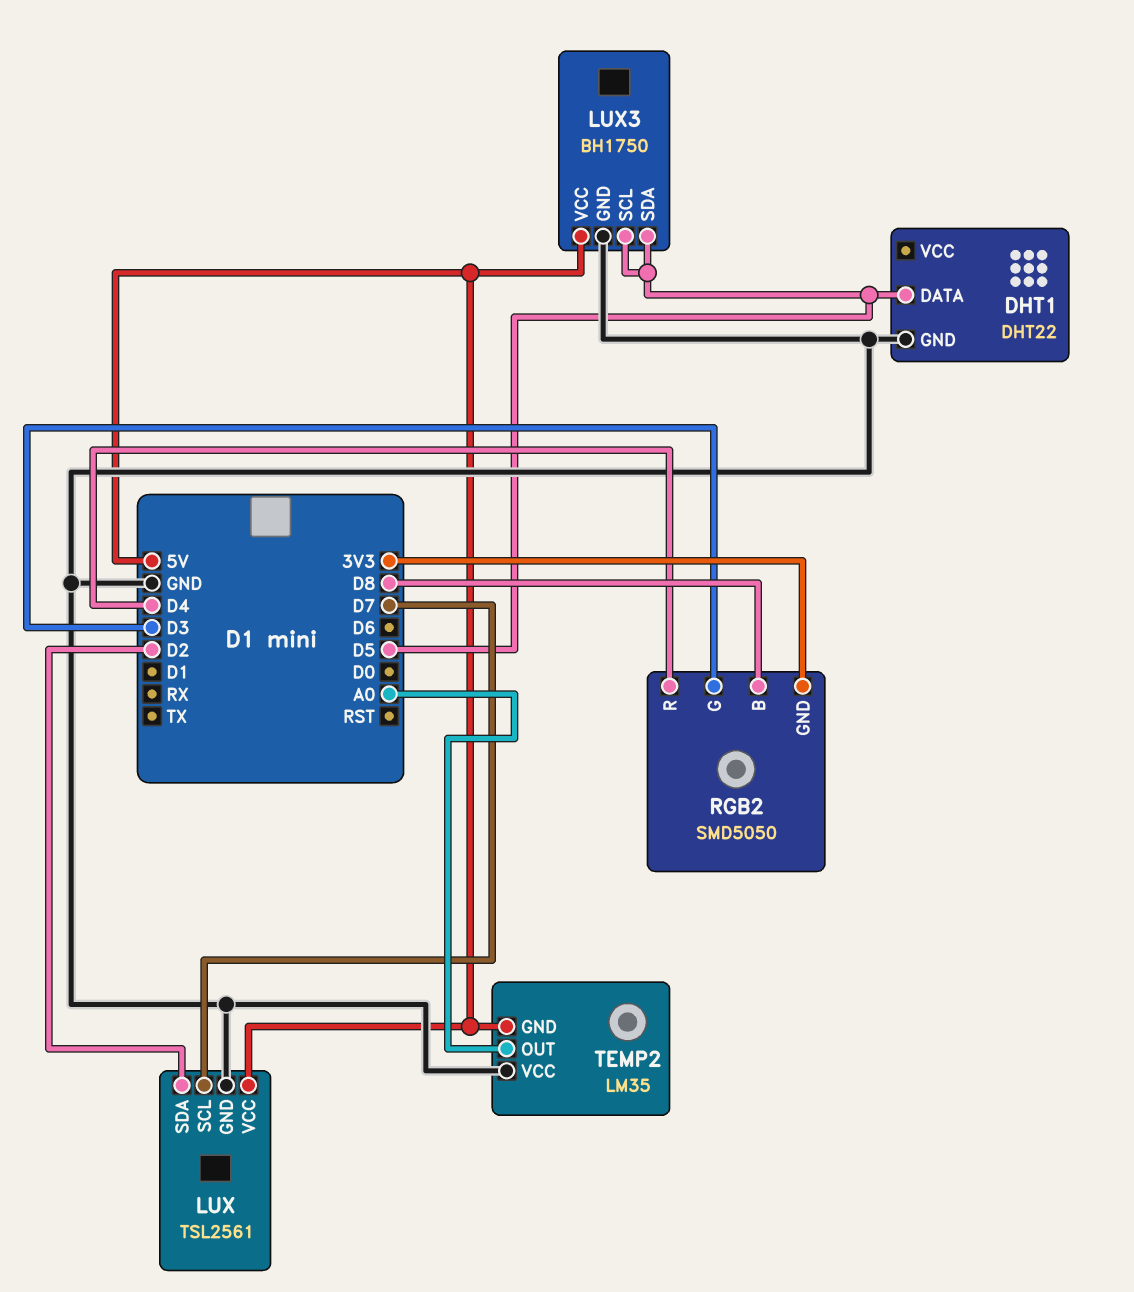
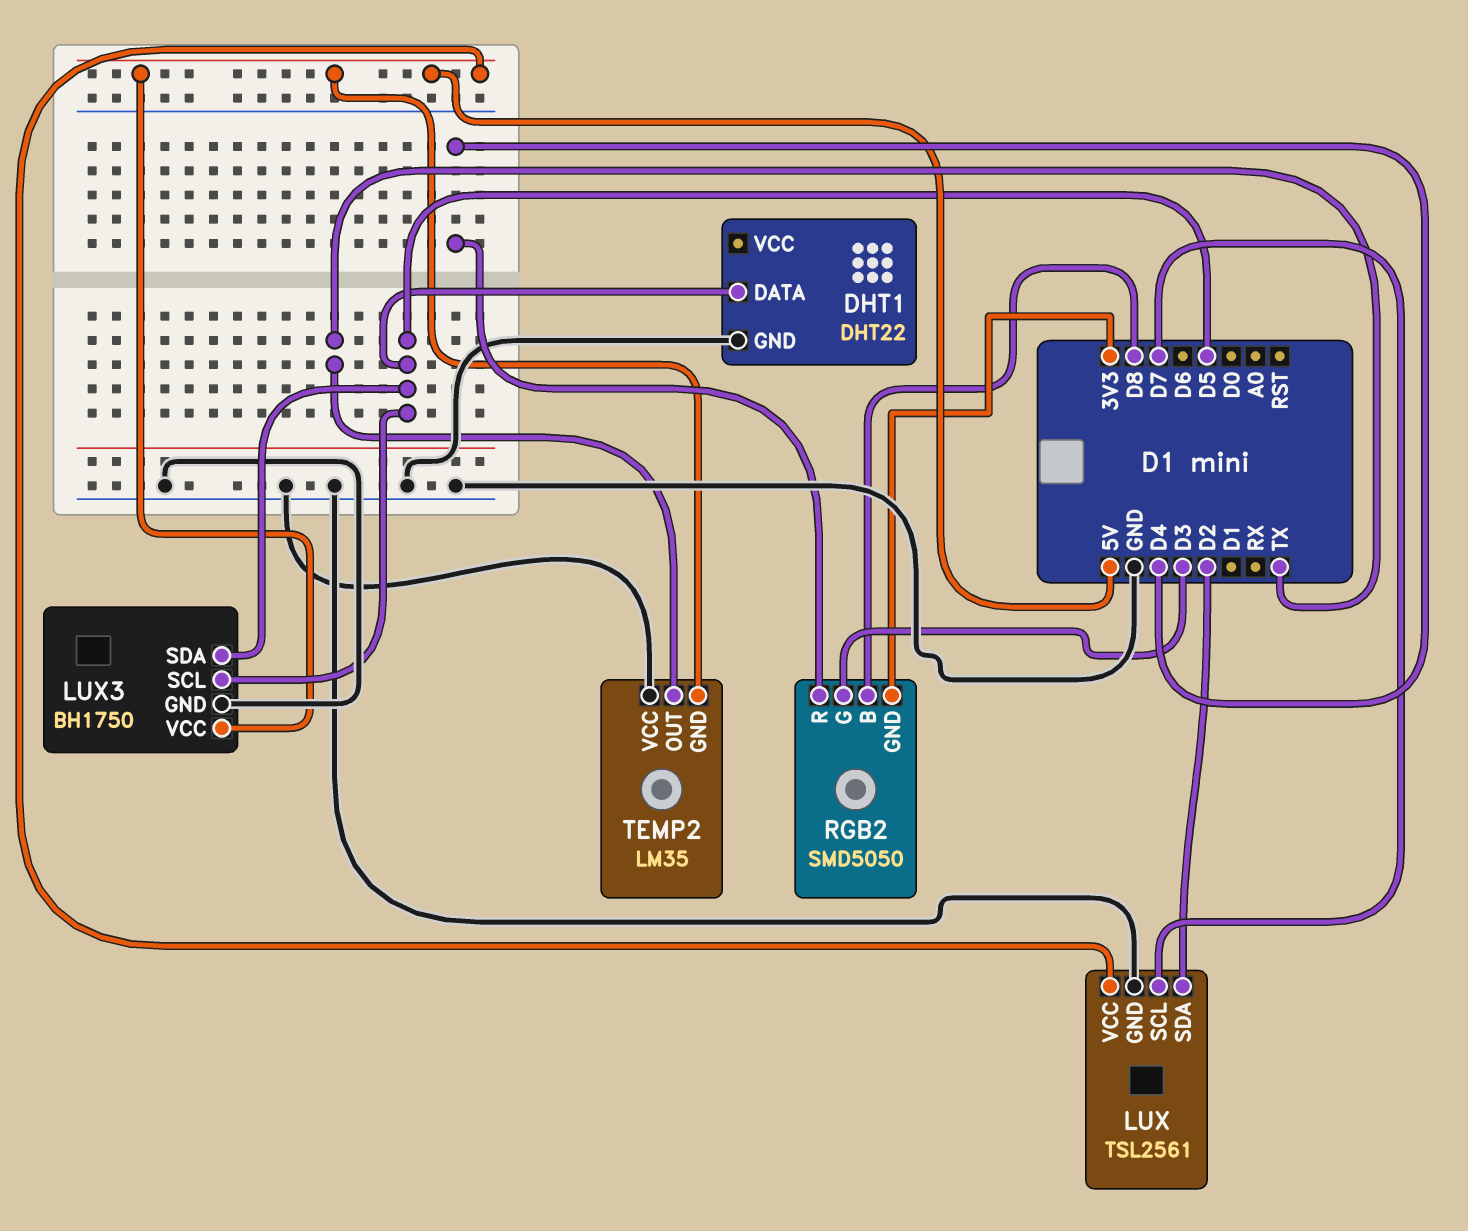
TEMP2 pin OUT: A0 -> TX

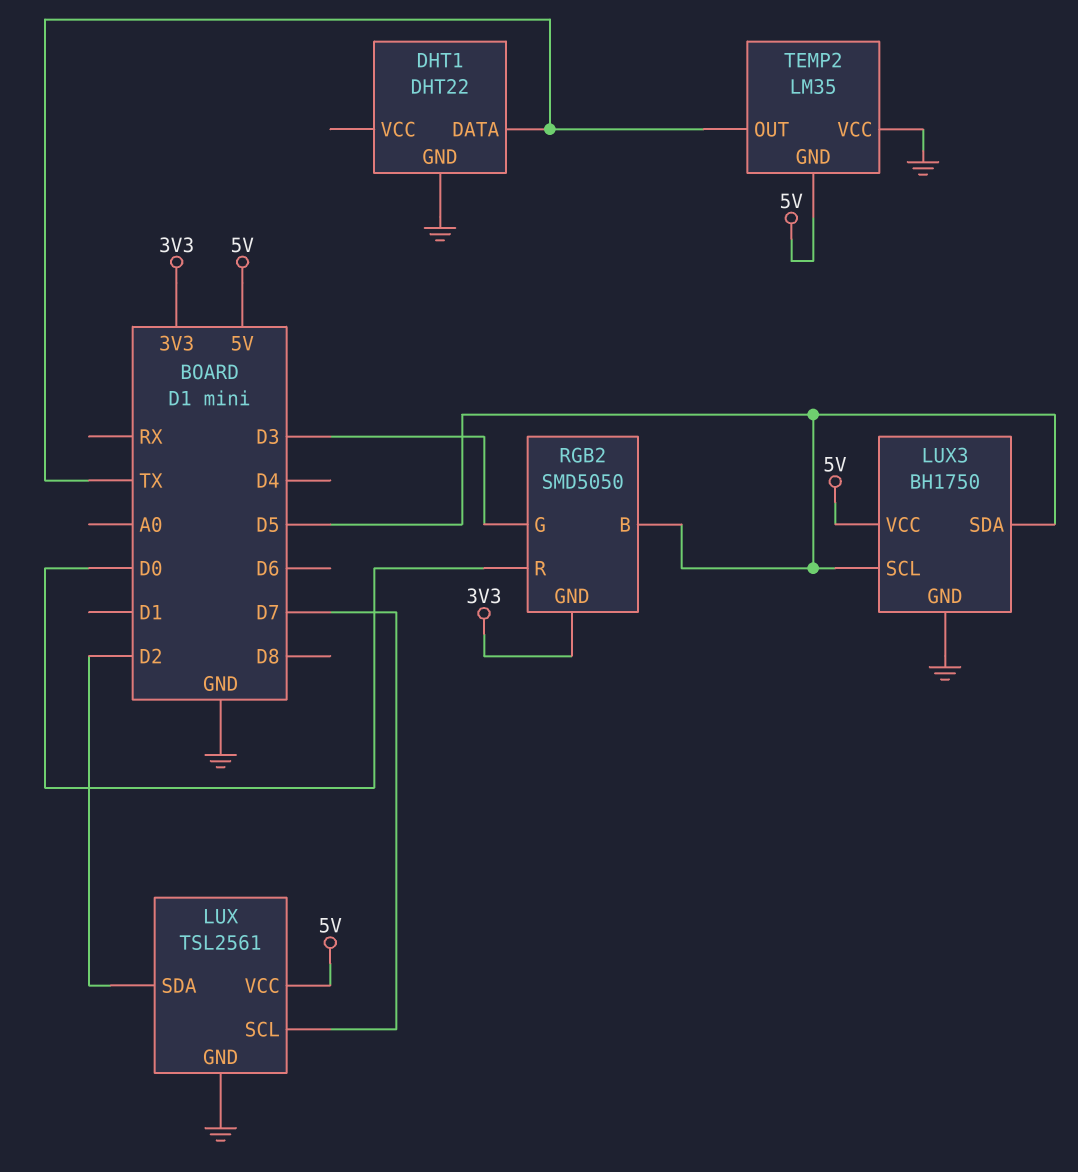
DHT1 pin DATA: D5 -> TX
RGB2 pin B: D8 -> D5
RGB2 pin R: D4 -> D0

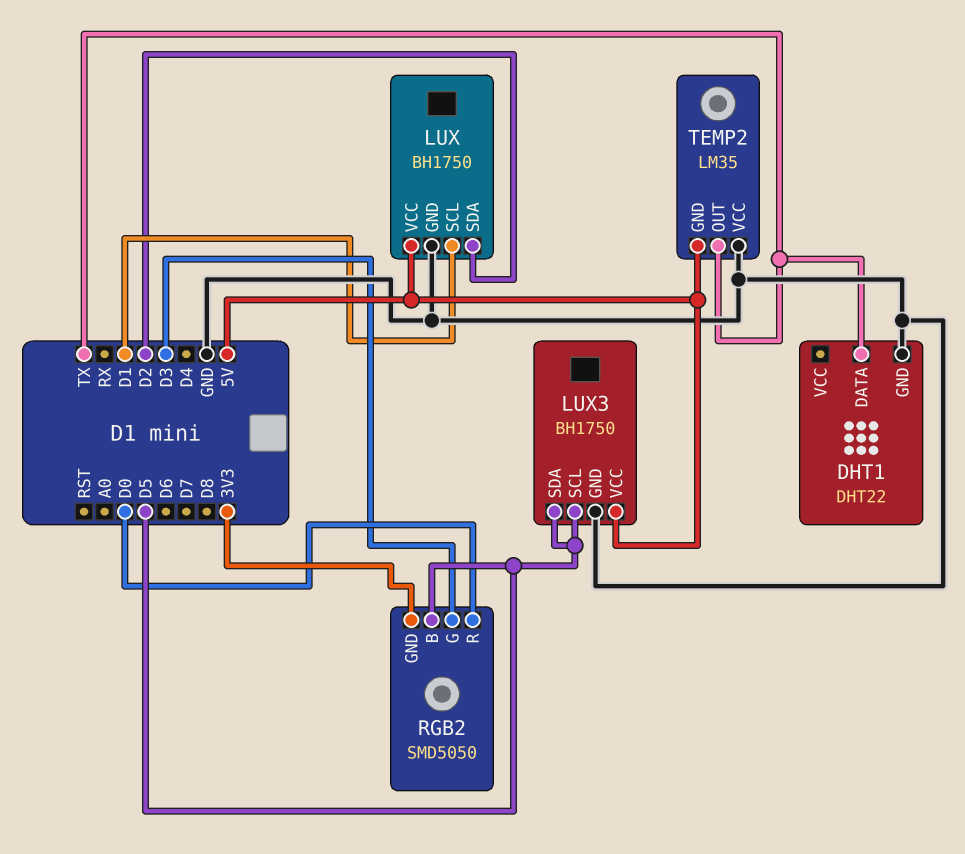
LUX: TSL2561 -> BH1750
LUX pin SCL: D7 -> D1

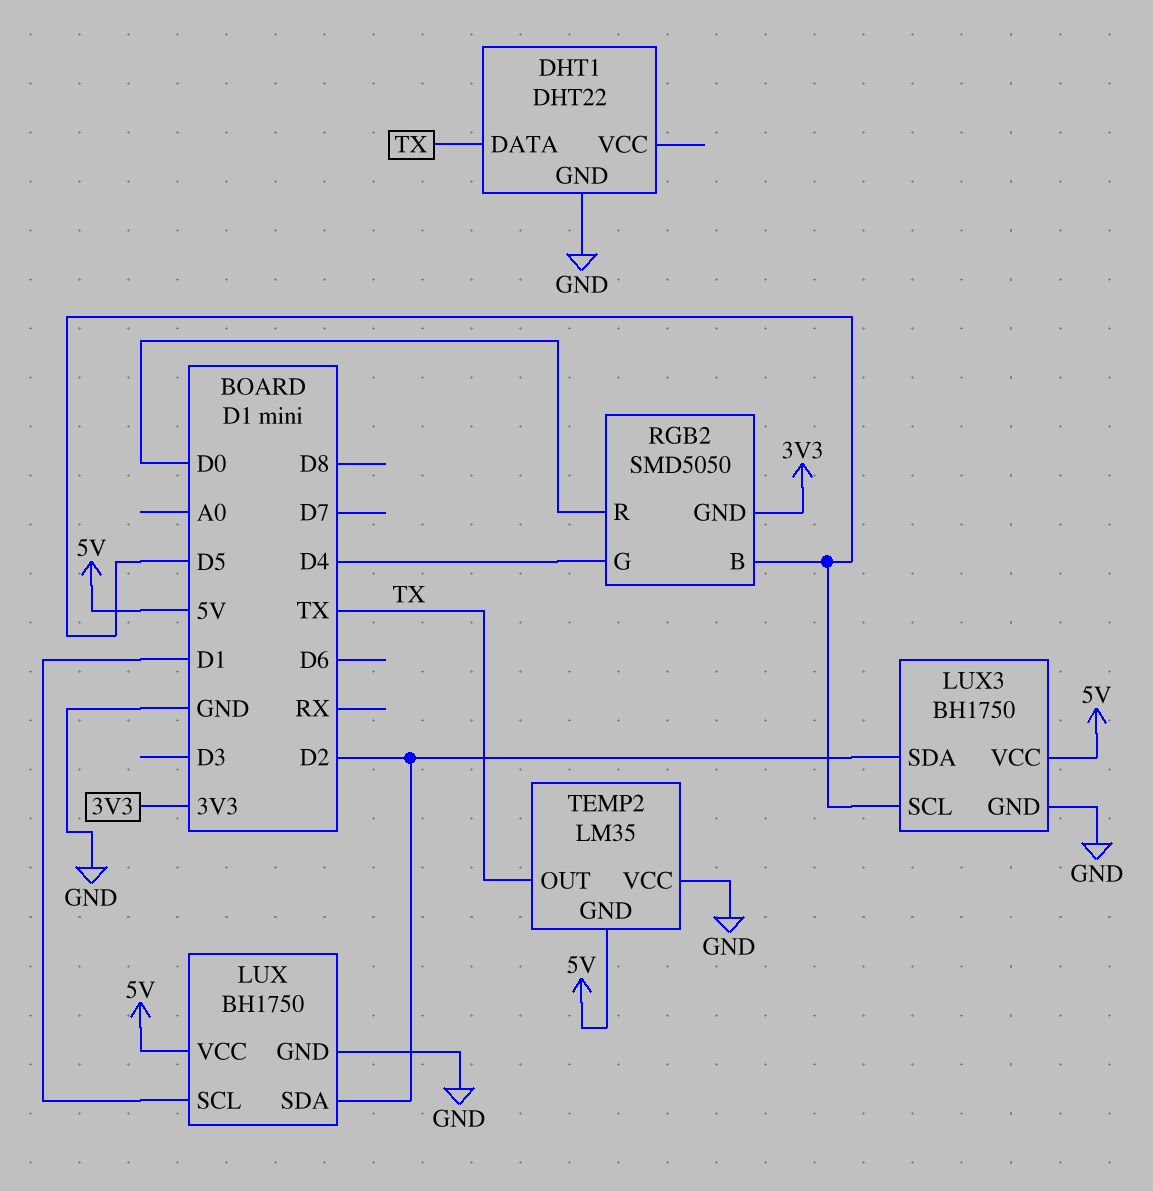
LUX3 pin SDA: D5 -> D2
RGB2 pin G: D3 -> D4

